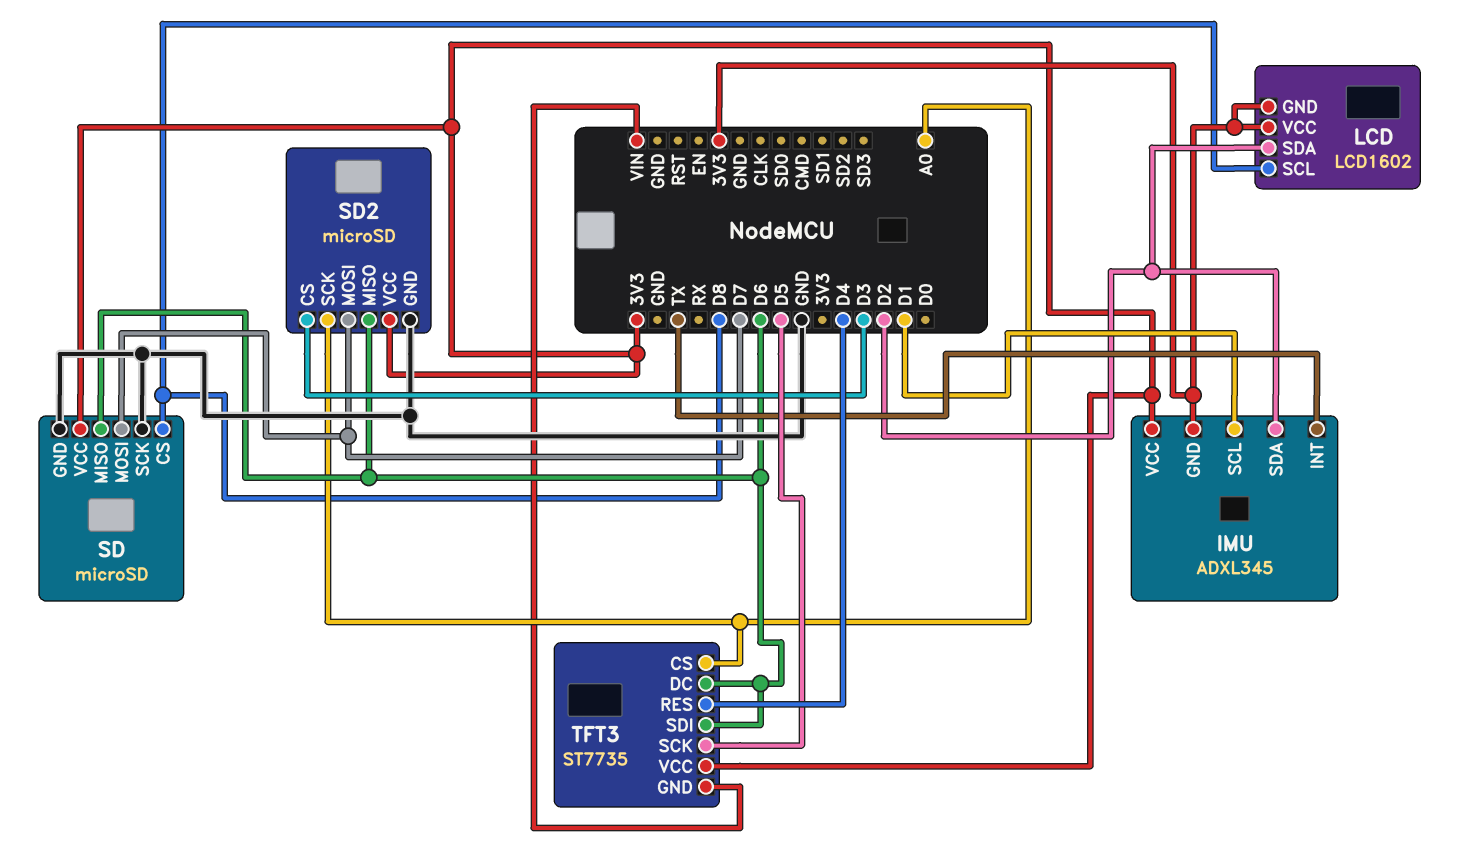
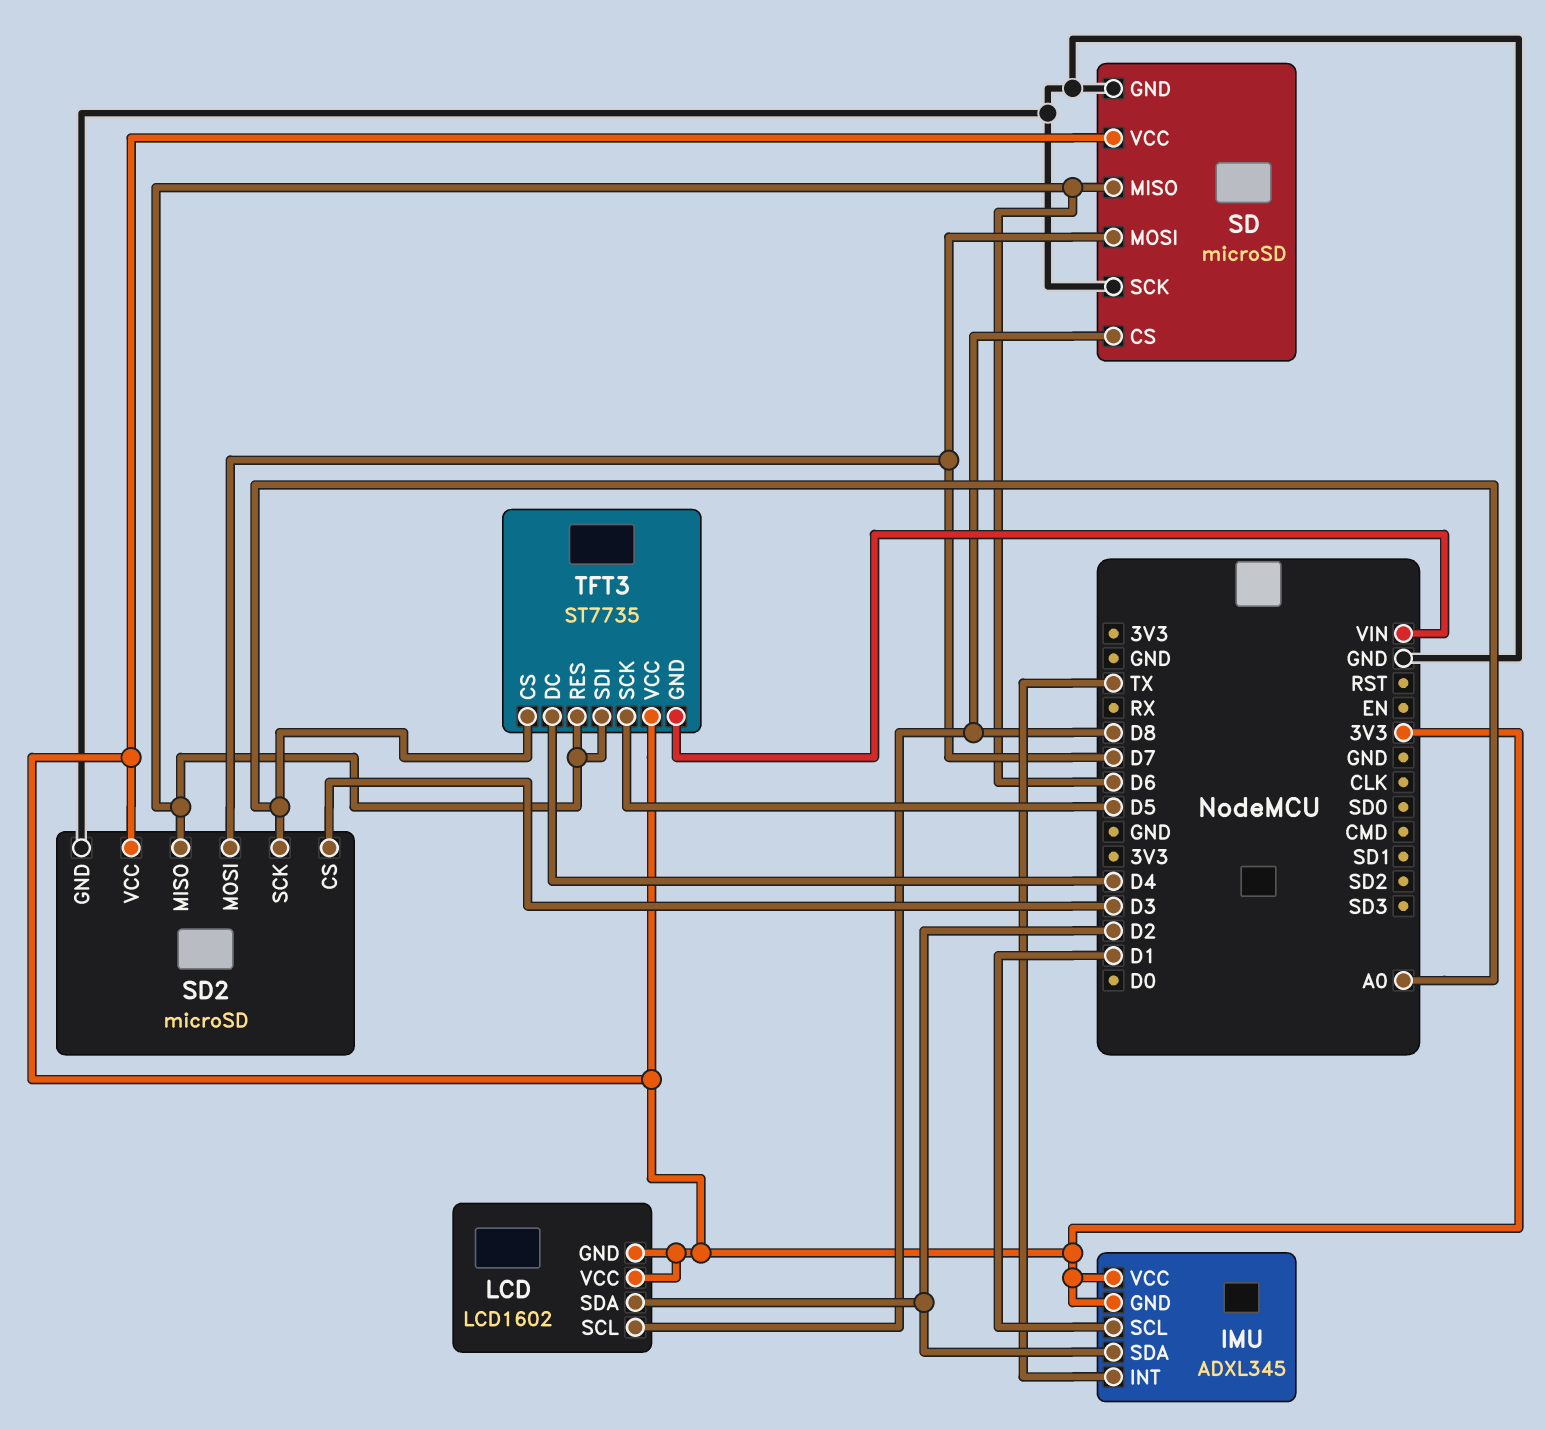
TFT3 pin DC: D6 -> D4
TFT3 pin RES: D4 -> D6

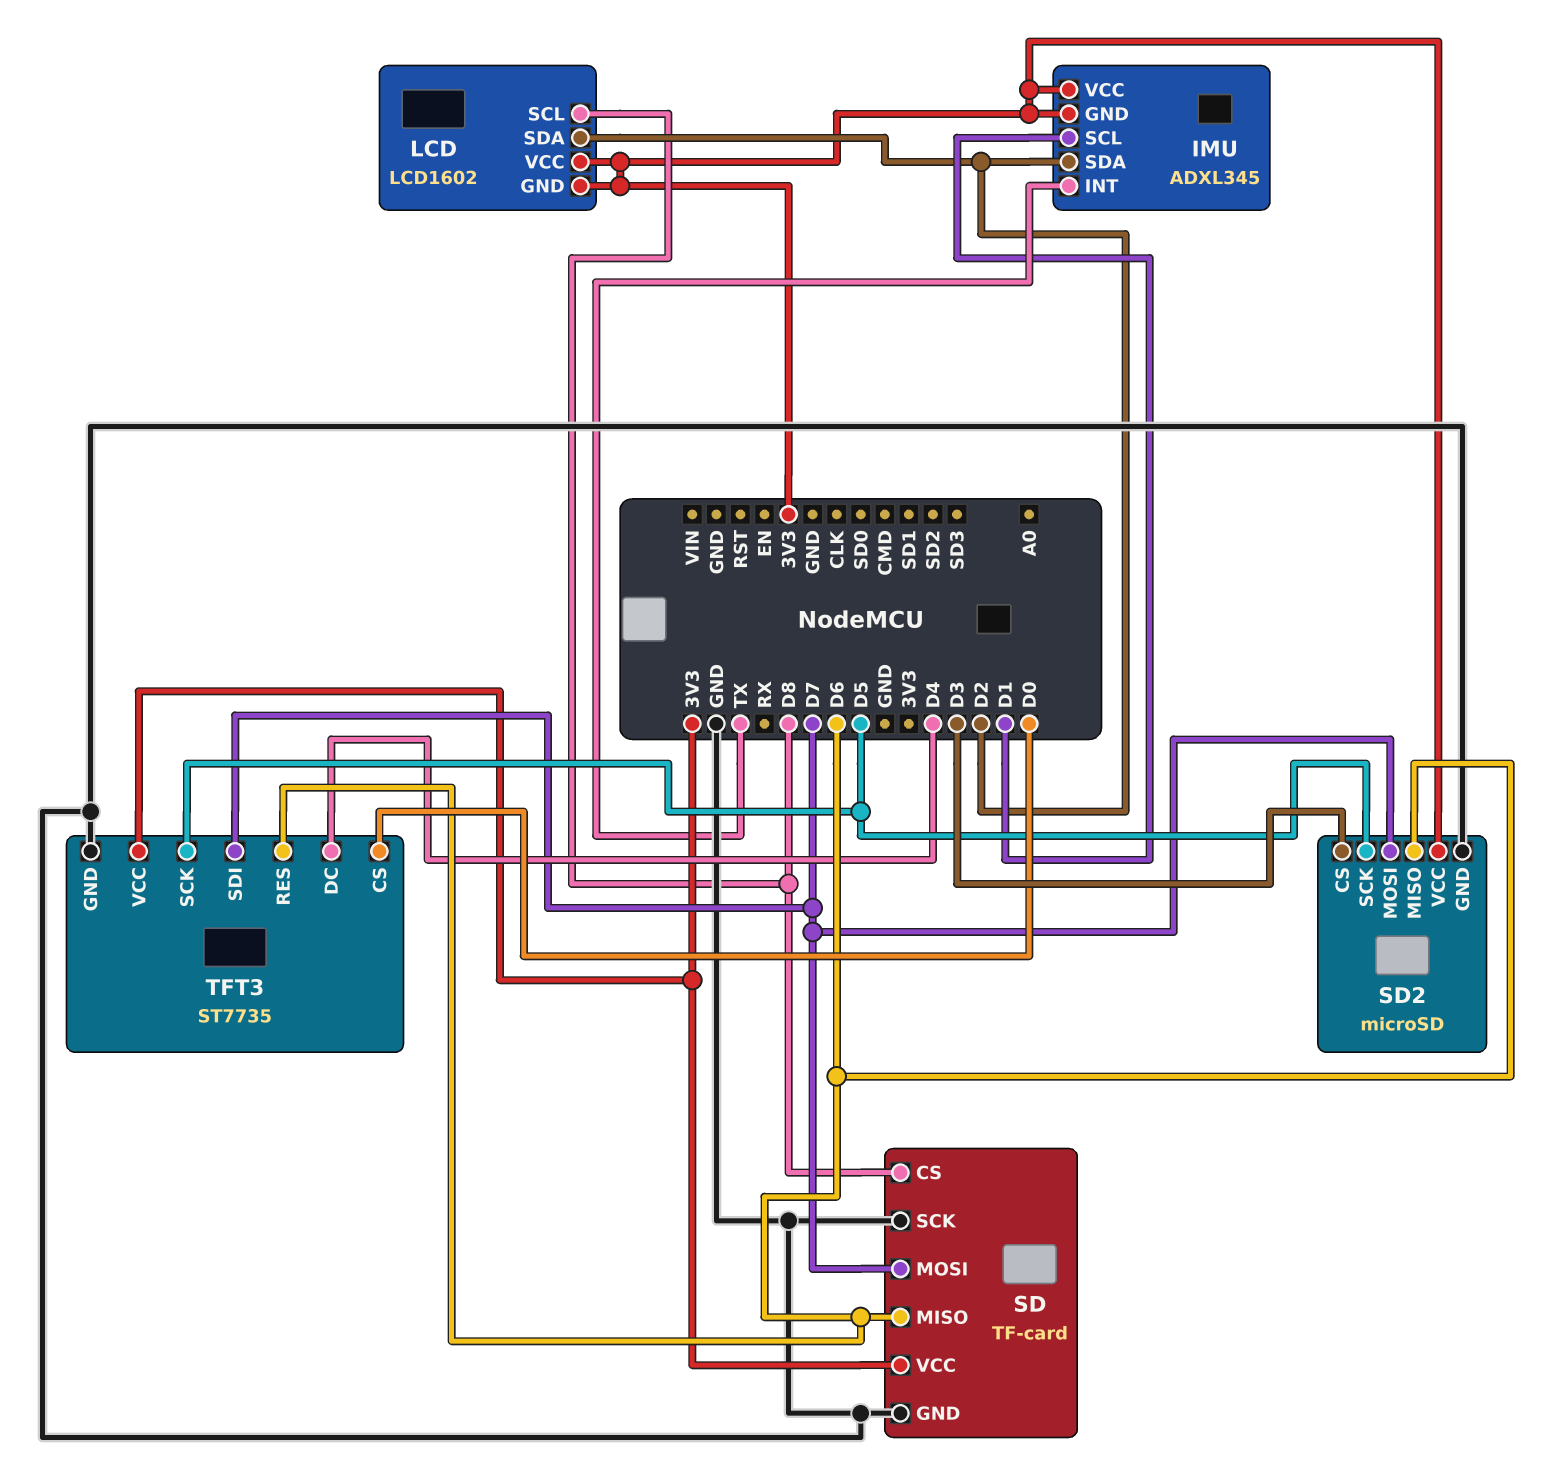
SD: microSD -> TF-card
SD2 pin SCK: A0 -> D5
TFT3 pin CS: A0 -> D0
TFT3 pin GND: VIN -> GND
TFT3 pin SDI: D6 -> D7

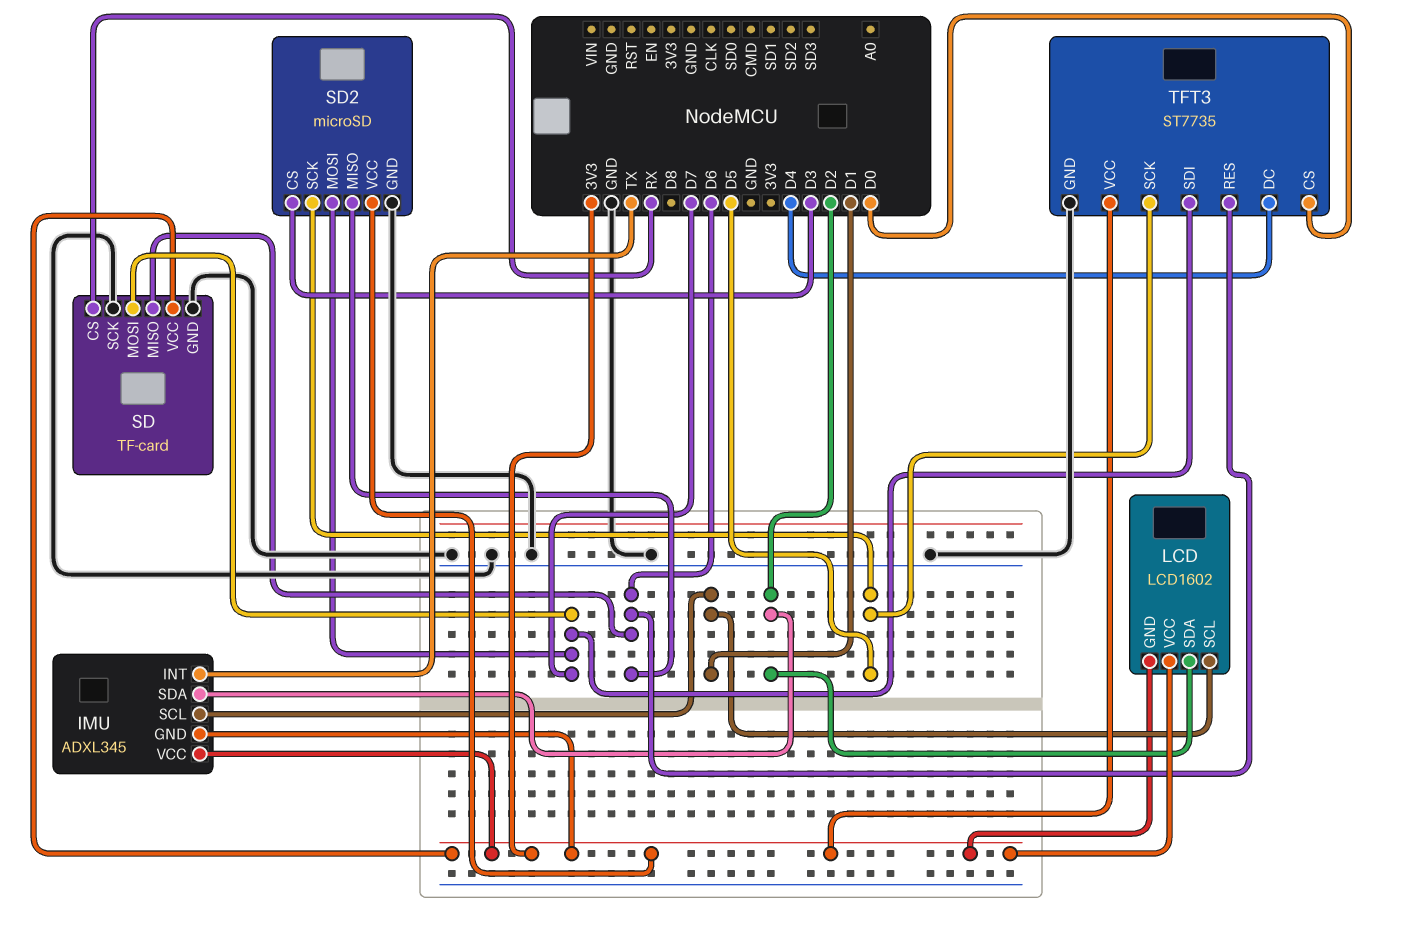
LCD pin SCL: D8 -> D1
SD pin CS: D8 -> RX

